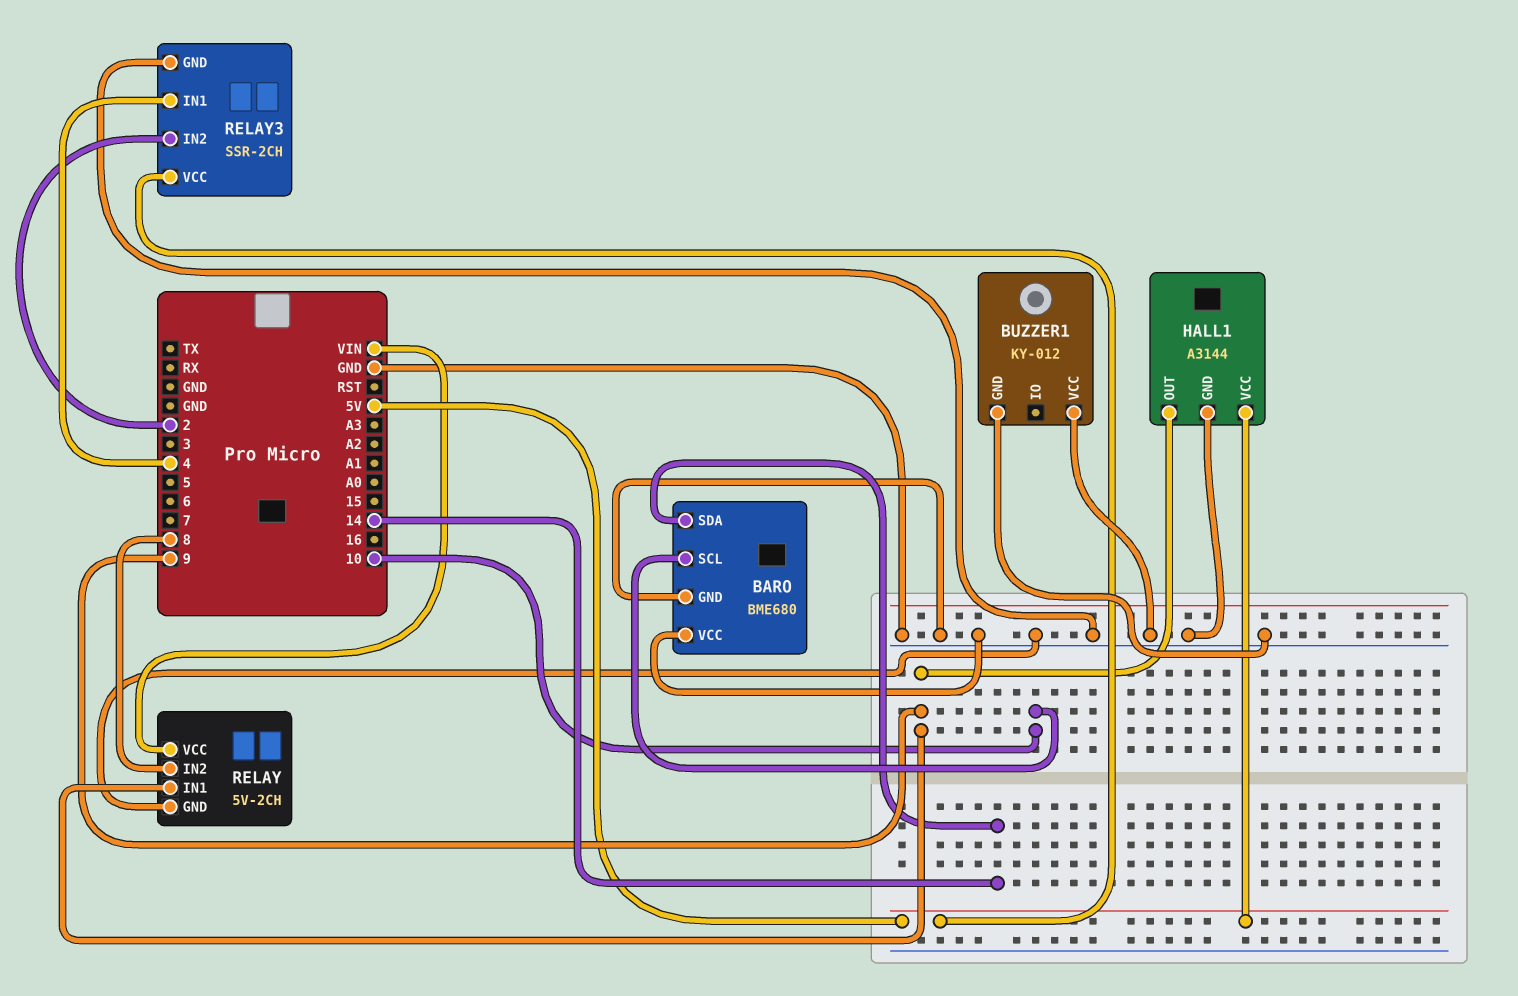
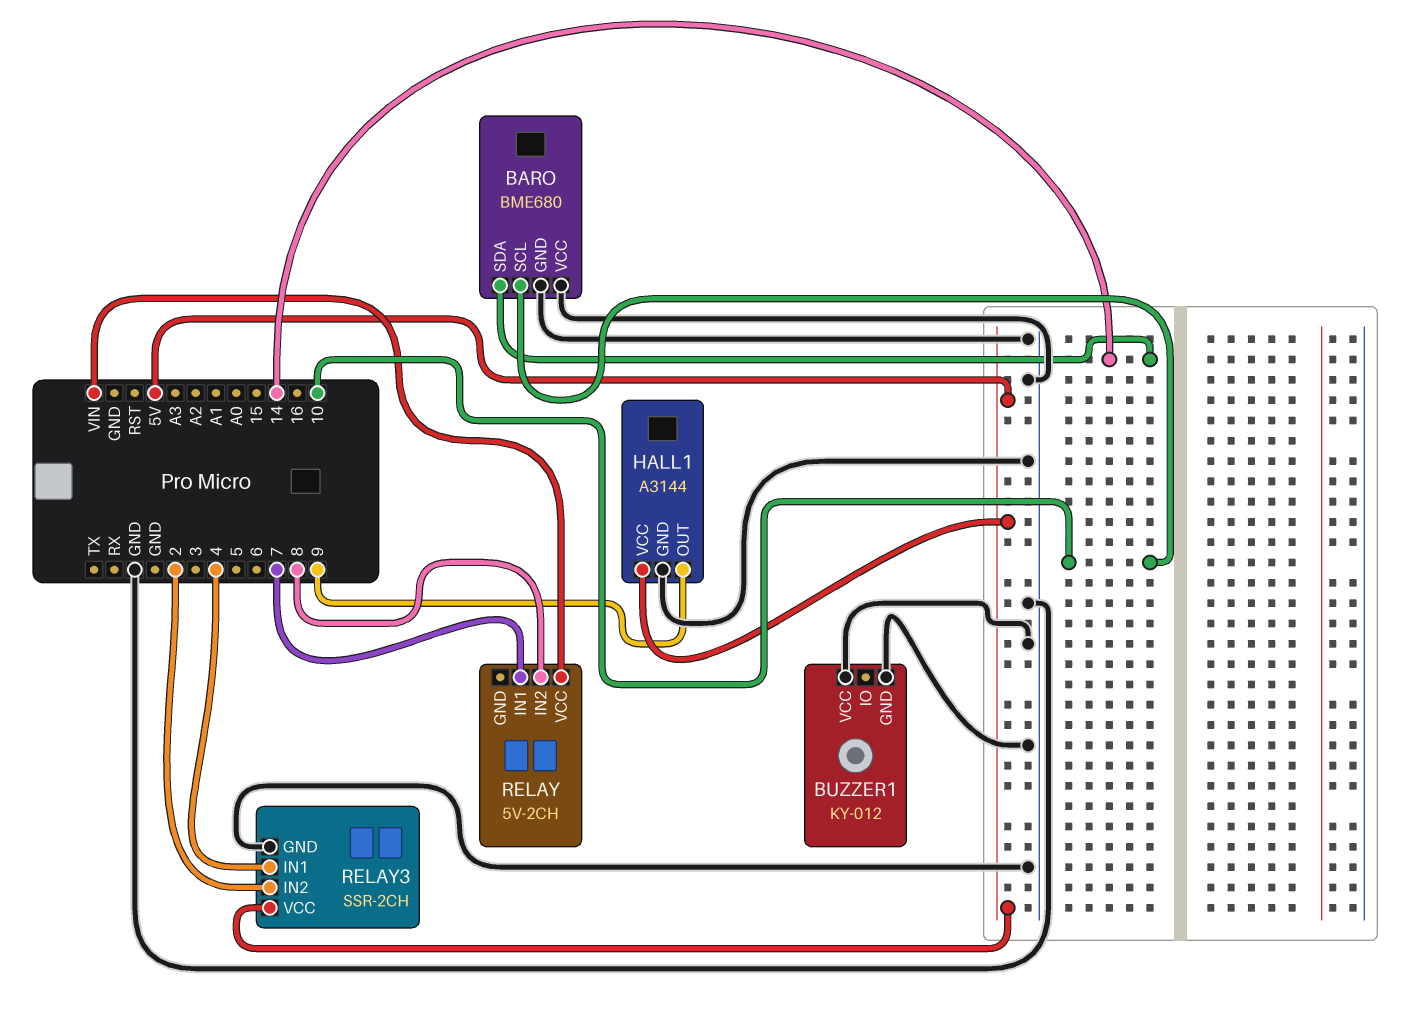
RELAY pin GND: GND -> none
RELAY pin IN1: 9 -> 7

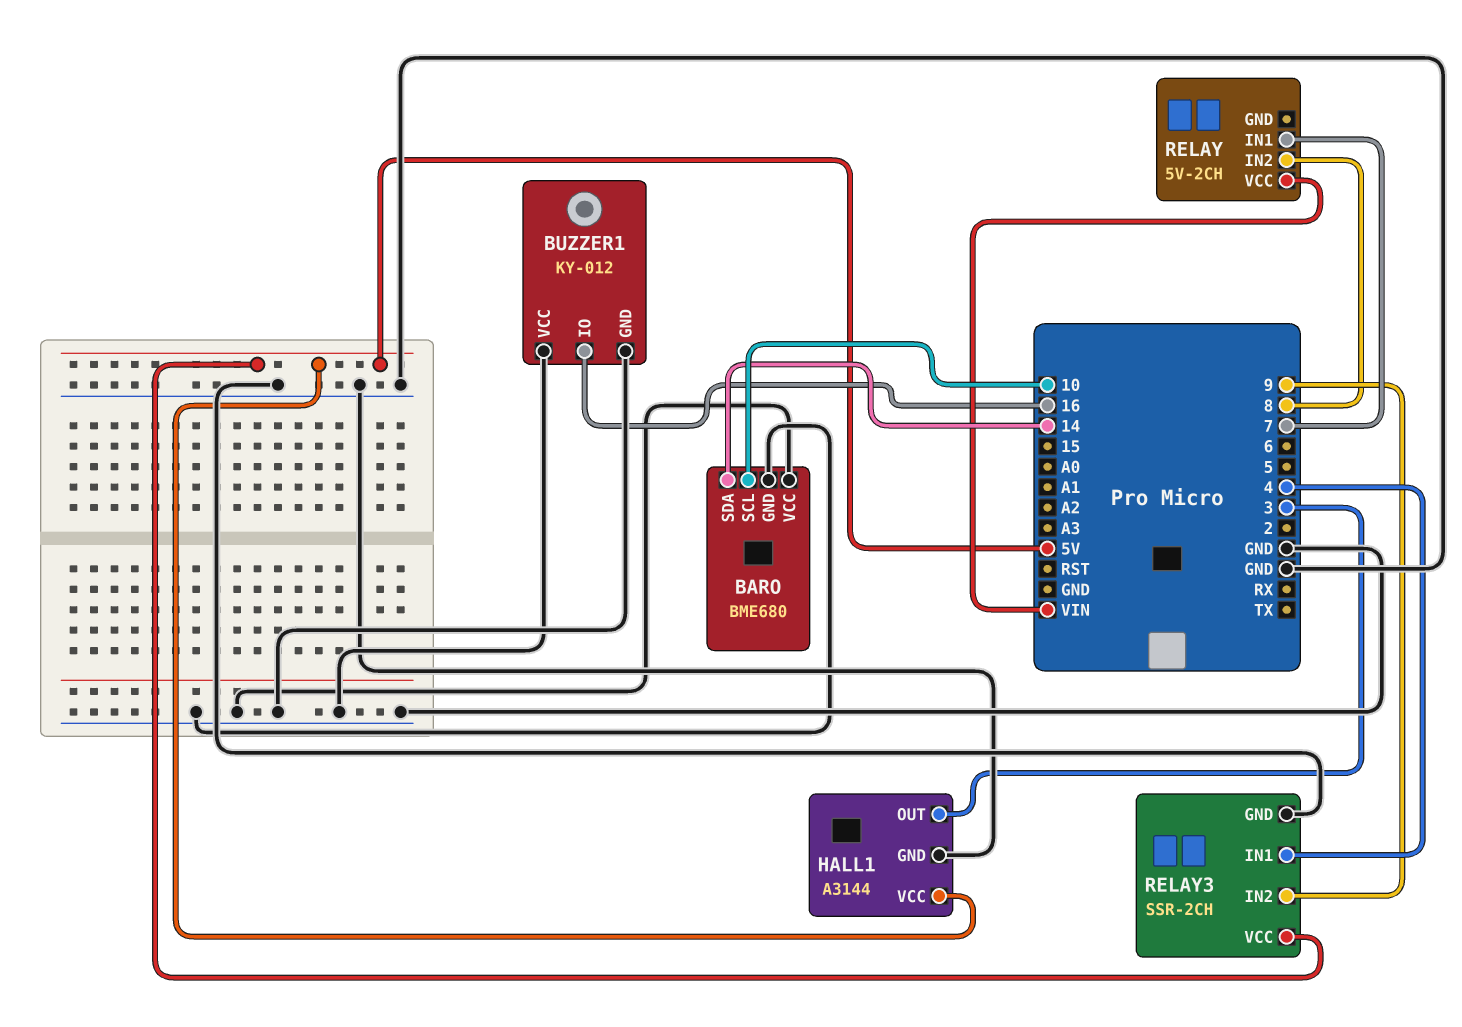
BUZZER1 pin IO: none -> 16
HALL1 pin OUT: 9 -> 3
RELAY3 pin IN2: 2 -> 9

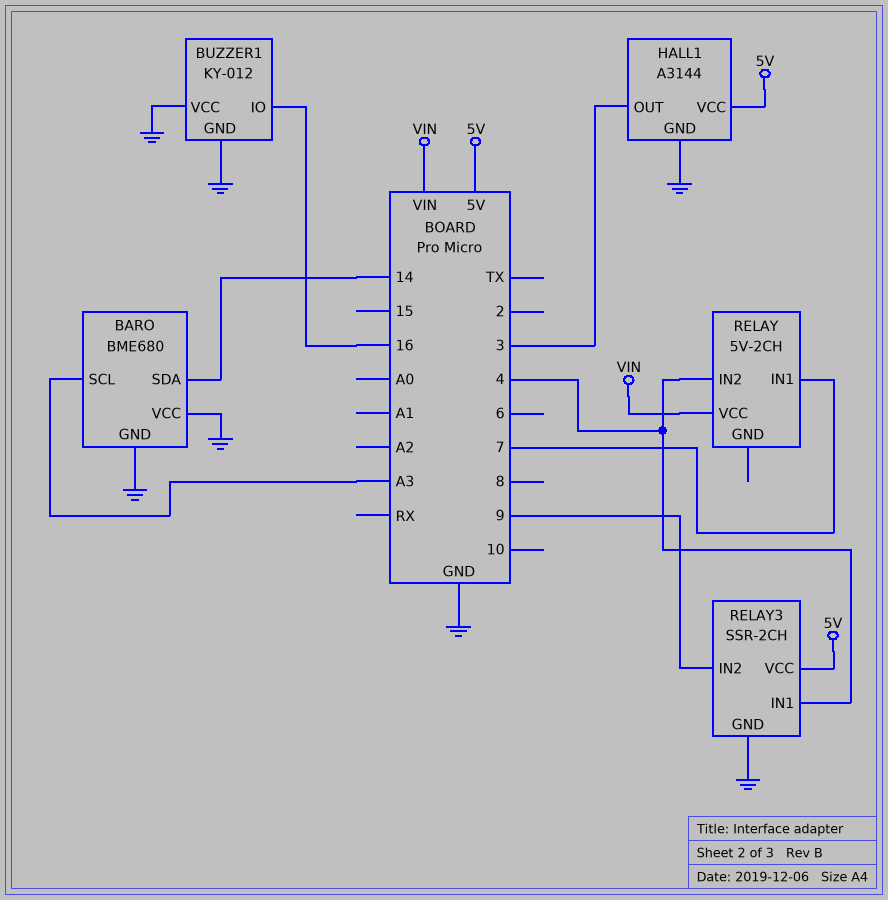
BARO pin SCL: 10 -> A3
RELAY pin IN2: 8 -> 4

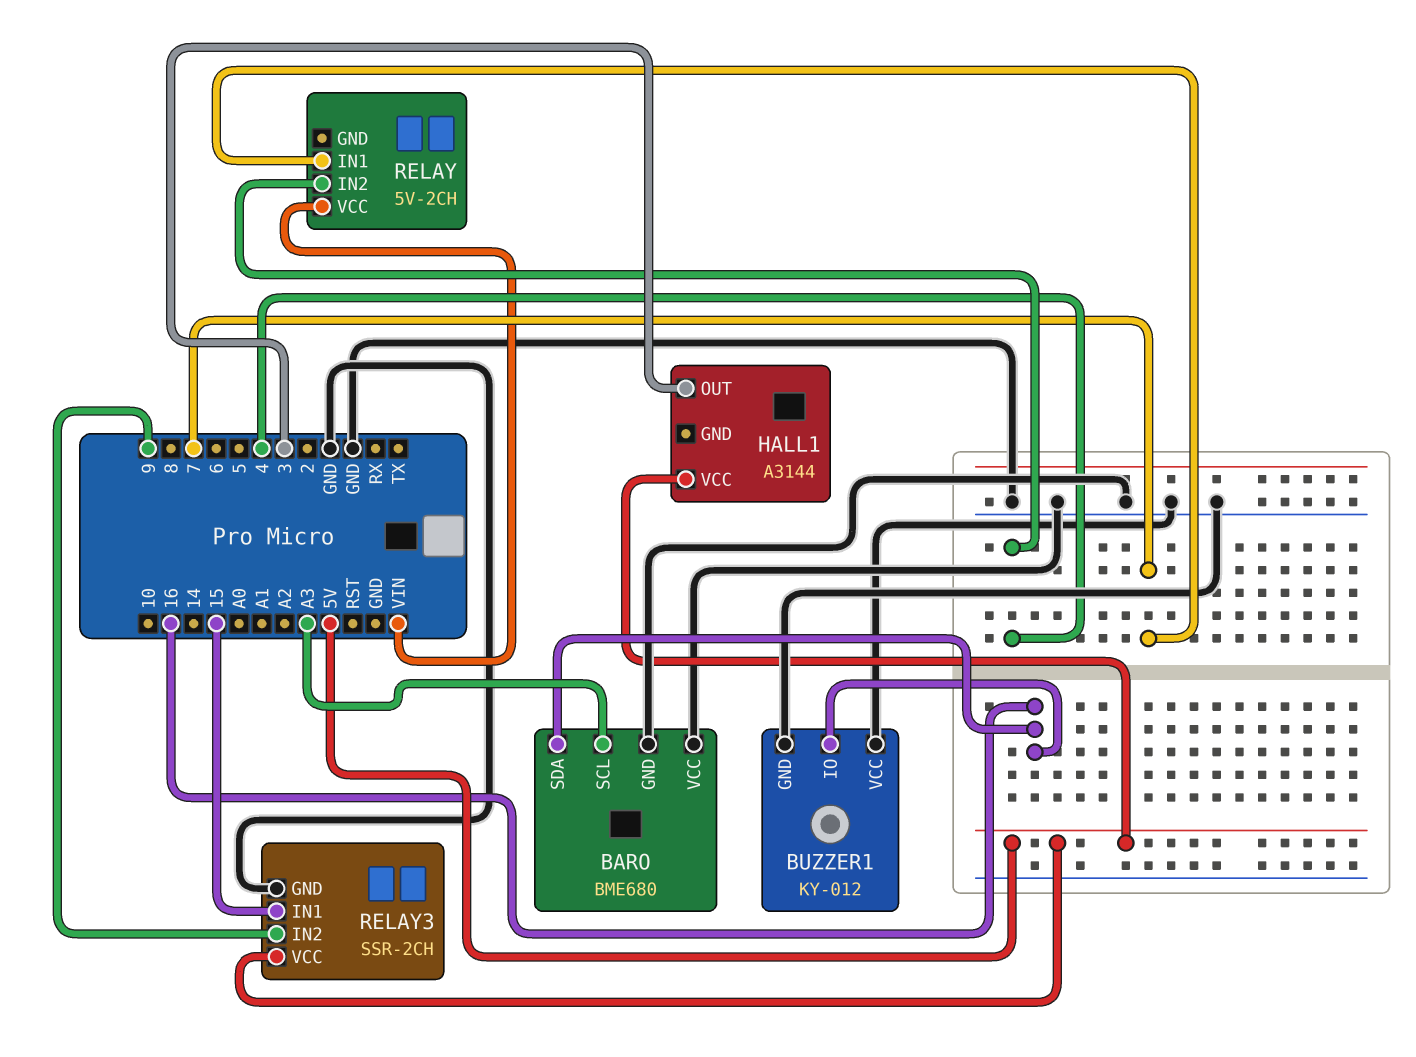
BARO pin SDA: 14 -> 16
HALL1 pin GND: GND -> none
RELAY3 pin IN1: 4 -> 15

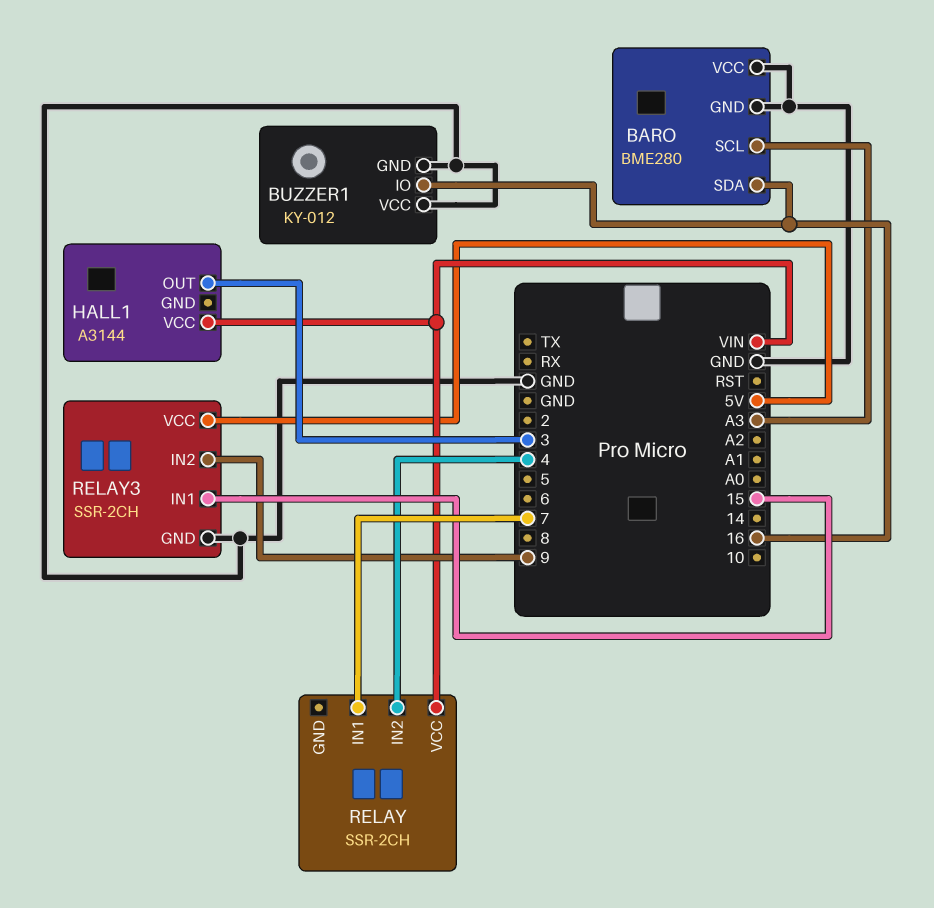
BARO: BME680 -> BME280
HALL1 pin VCC: 5V -> VIN
RELAY: 5V-2CH -> SSR-2CH

